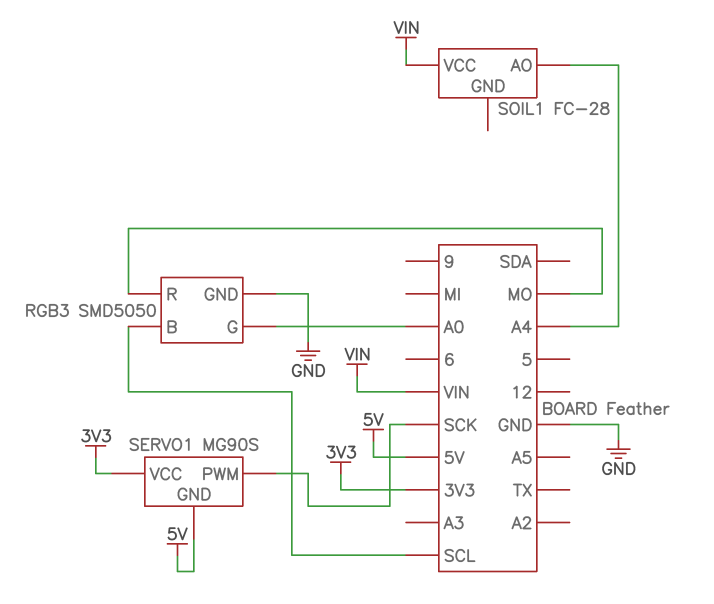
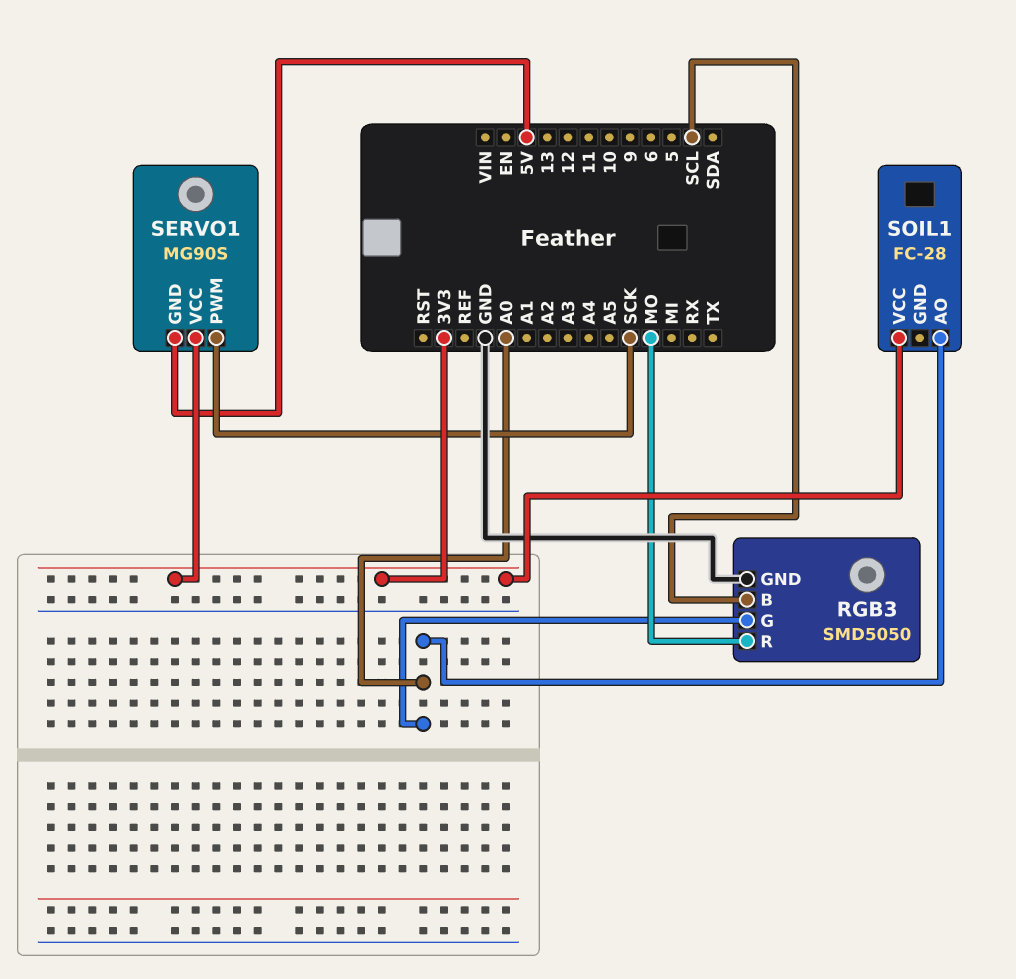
SOIL1 pin AO: A4 -> A0
SOIL1 pin VCC: VIN -> 3V3

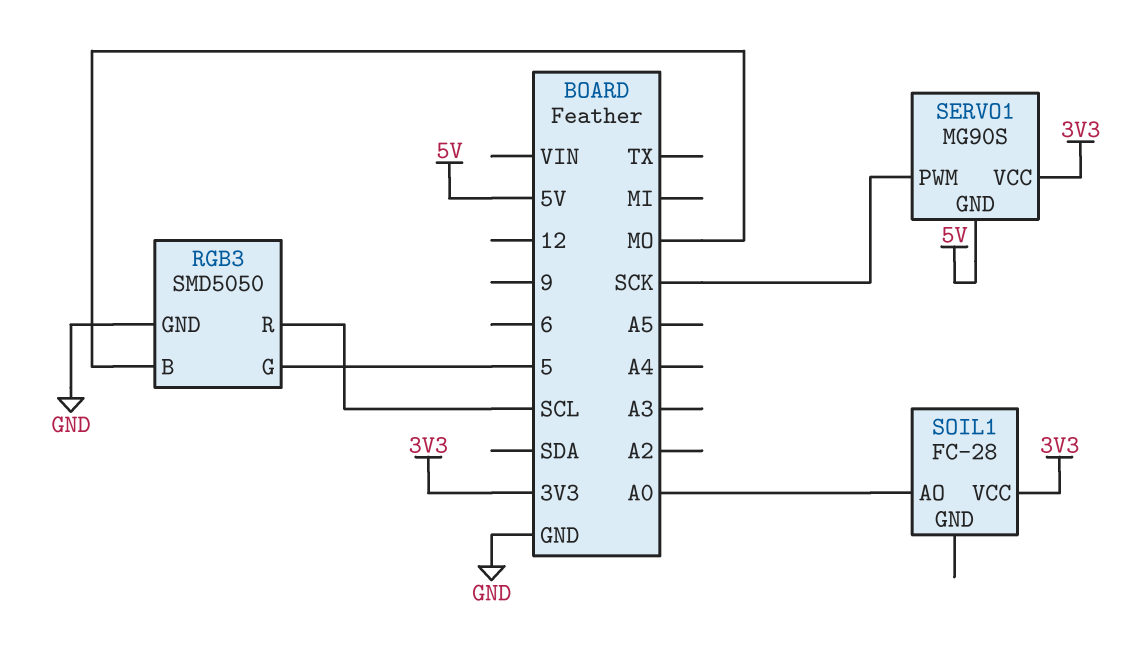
RGB3 pin B: SCL -> MO
RGB3 pin G: A0 -> 5
RGB3 pin R: MO -> SCL

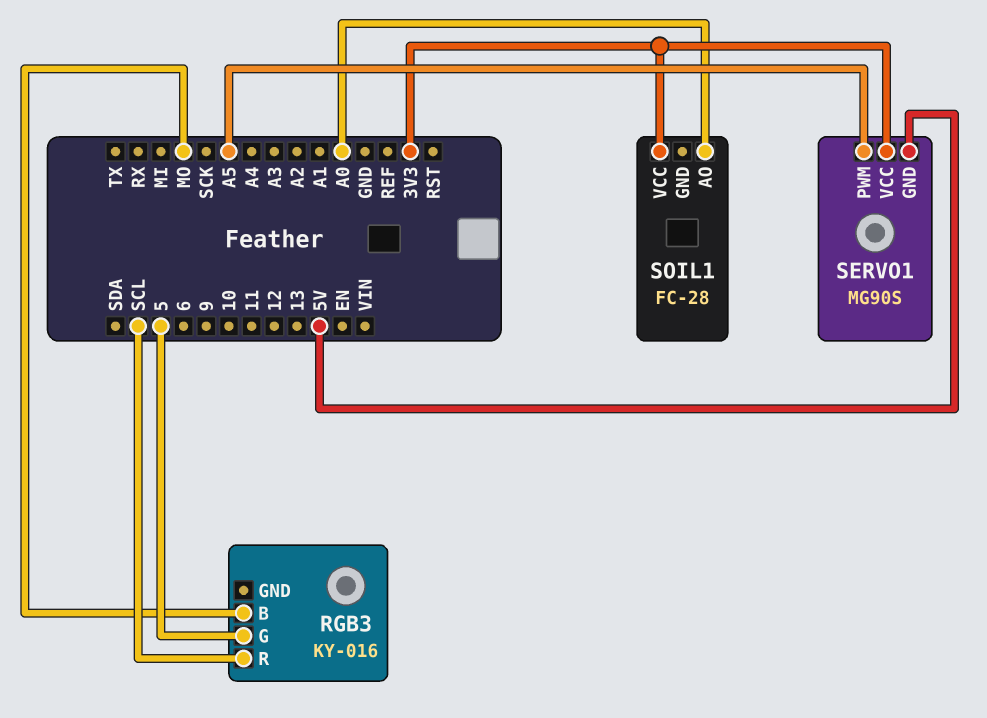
RGB3: SMD5050 -> KY-016
RGB3 pin GND: GND -> none
SERVO1 pin PWM: SCK -> A5

